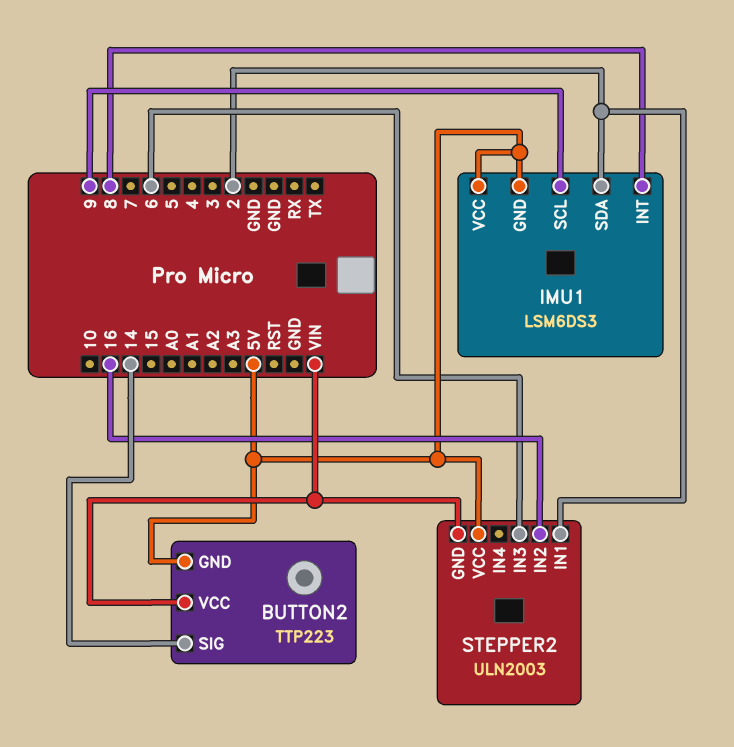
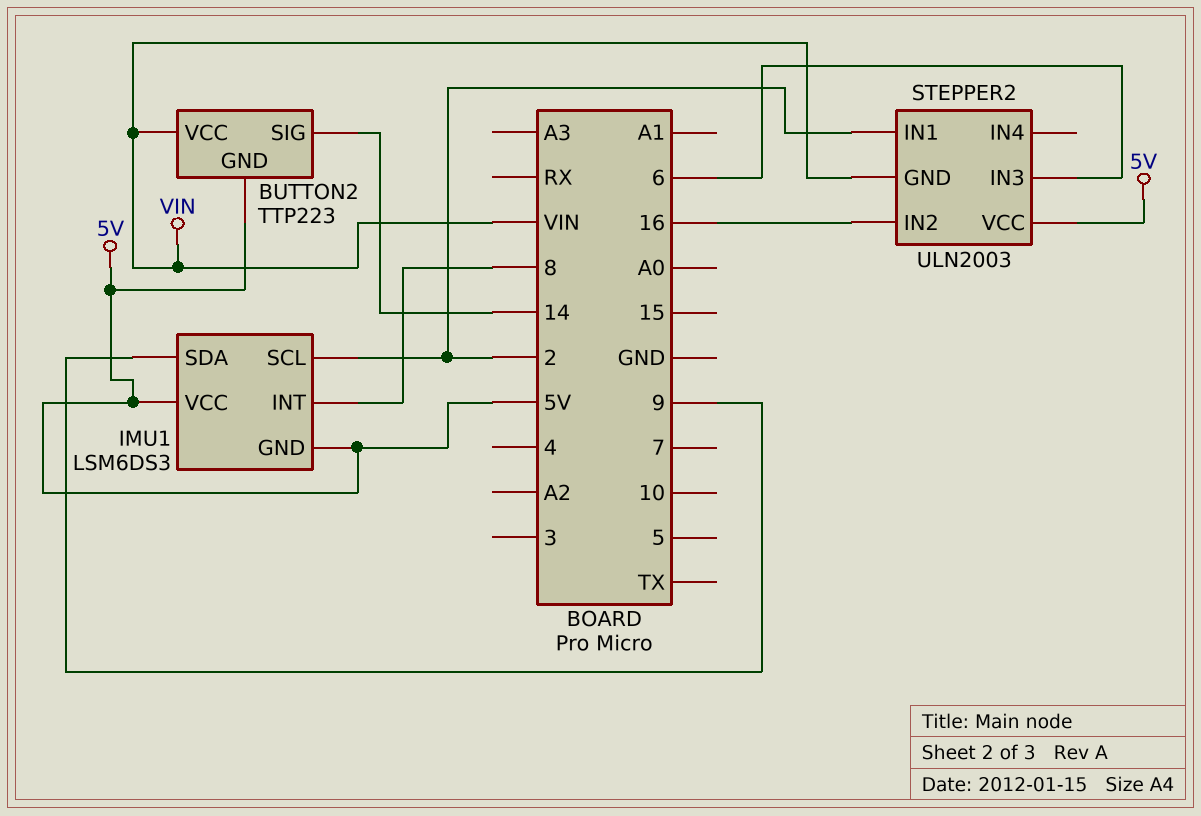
IMU1 pin SCL: 9 -> 2
IMU1 pin SDA: 2 -> 9

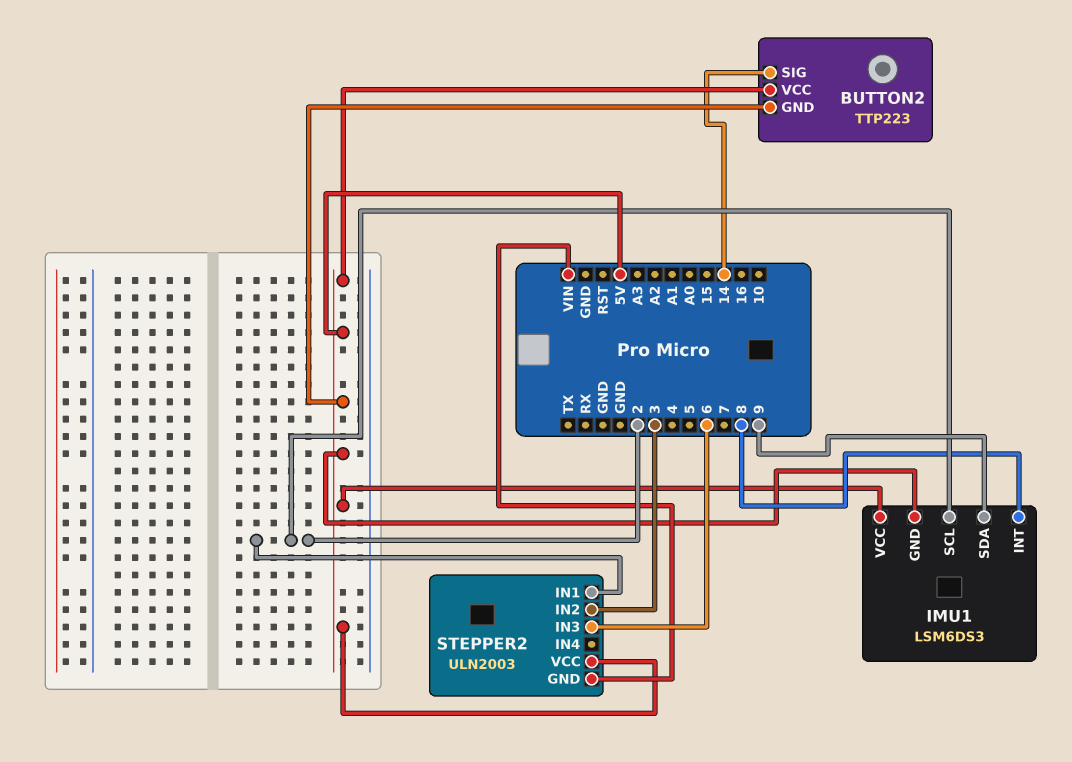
BUTTON2 pin VCC: VIN -> 5V
STEPPER2 pin IN2: 16 -> 3

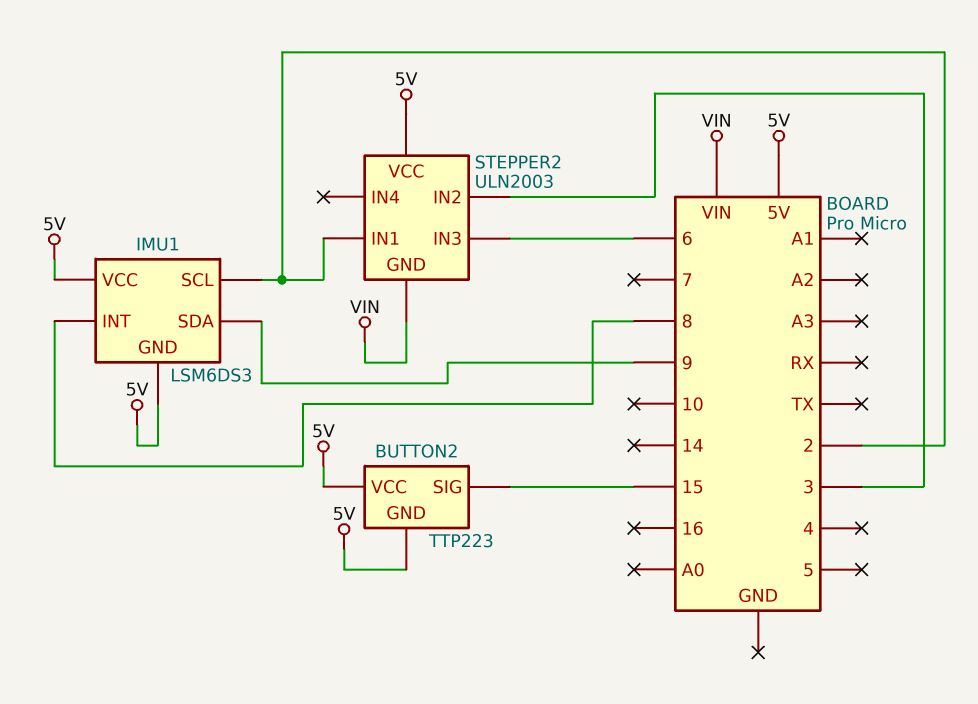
BUTTON2 pin SIG: 14 -> 15

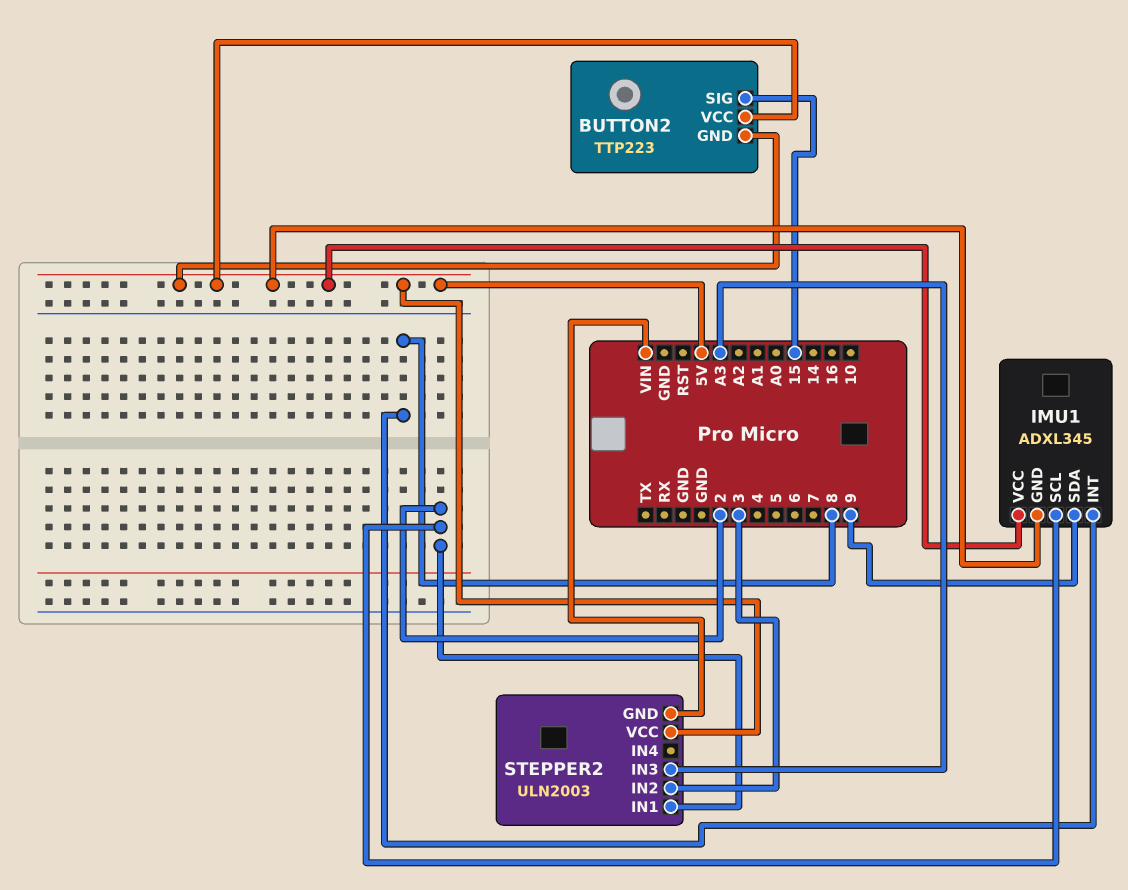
IMU1: LSM6DS3 -> ADXL345
STEPPER2 pin IN3: 6 -> A3

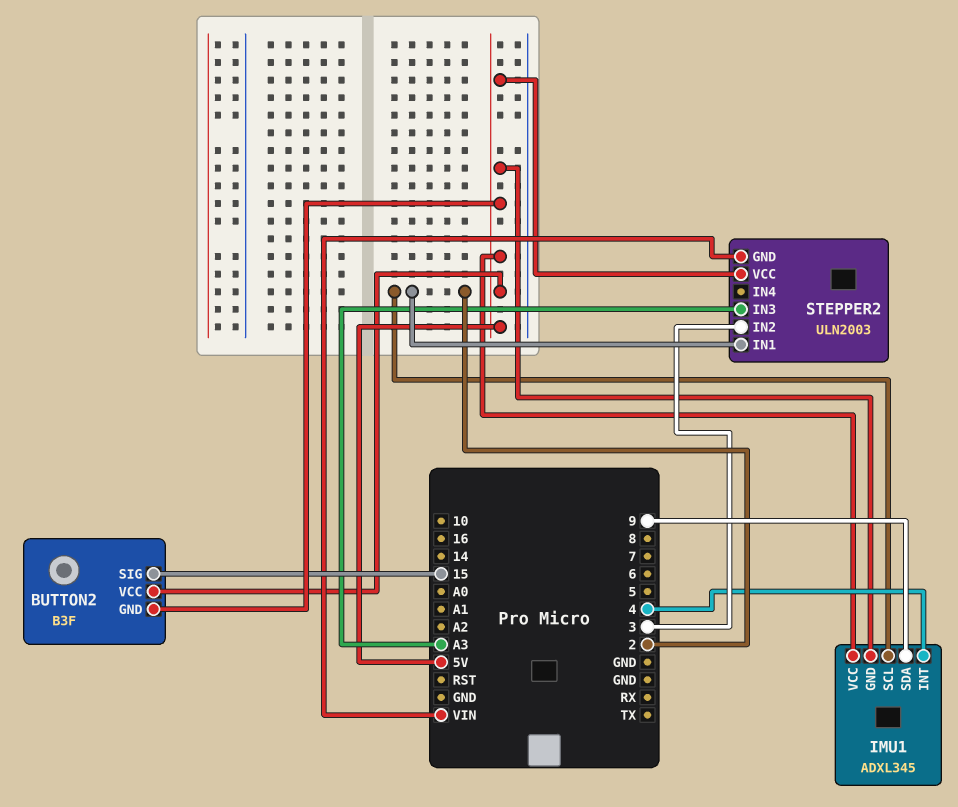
BUTTON2: TTP223 -> B3F
IMU1 pin INT: 8 -> 4

